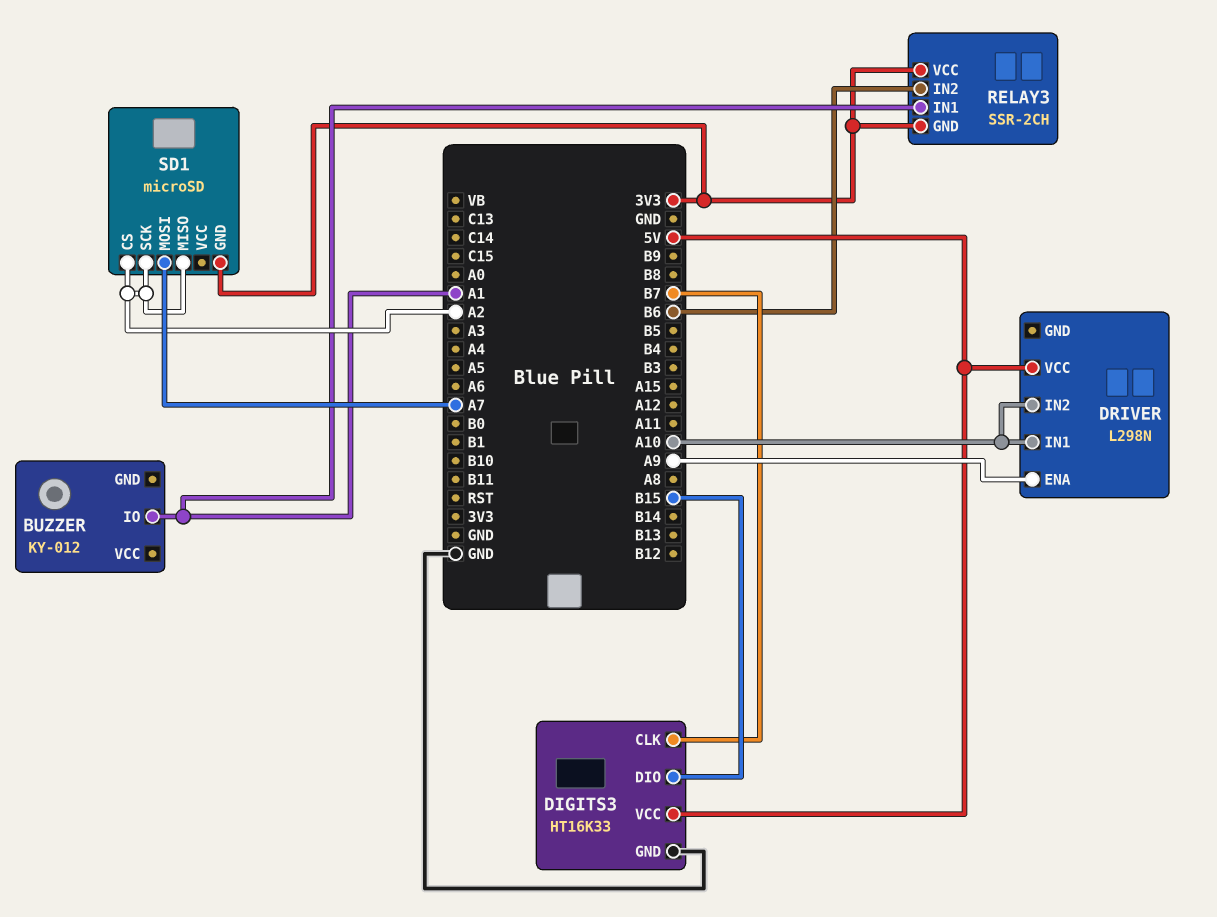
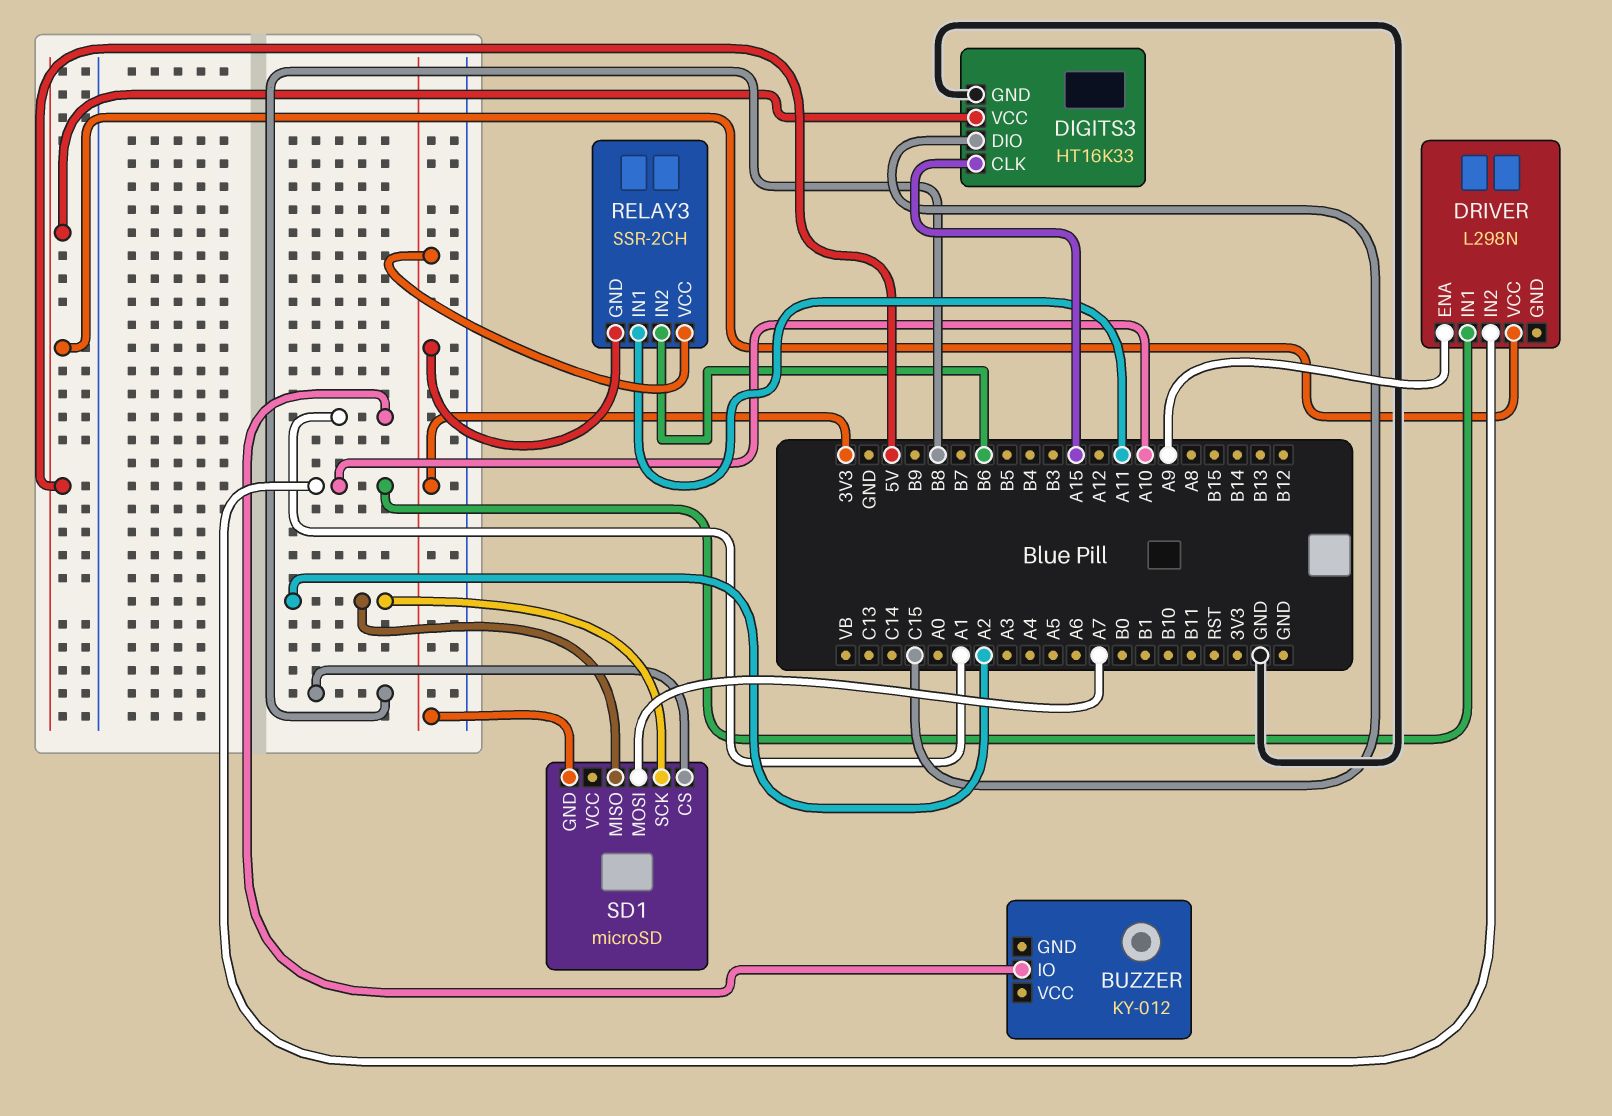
DIGITS3 pin CLK: B7 -> A15
DIGITS3 pin DIO: B15 -> C15
RELAY3 pin IN1: A1 -> A11
SD1 pin CS: A2 -> B8

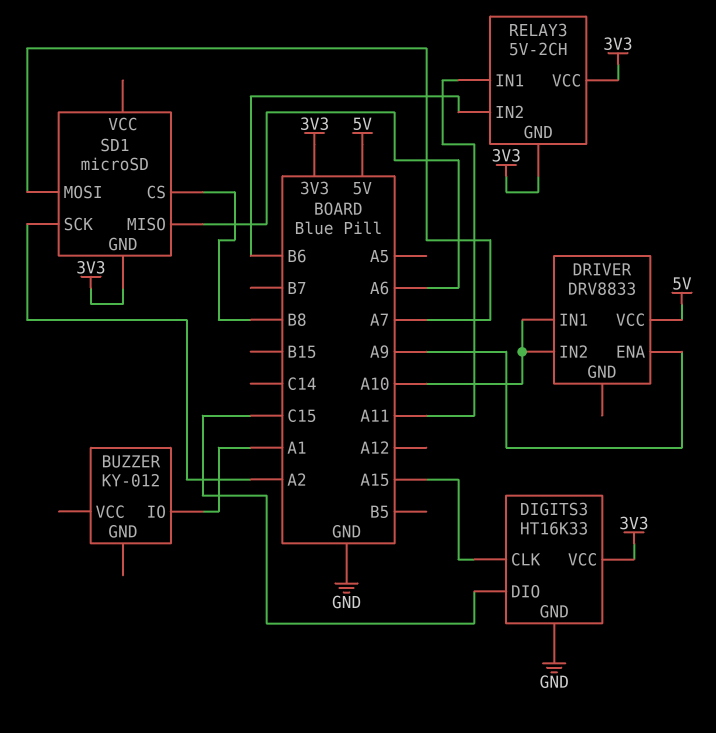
DIGITS3 pin VCC: 5V -> 3V3
DRIVER: L298N -> DRV8833
RELAY3: SSR-2CH -> 5V-2CH
SD1 pin MISO: A2 -> A6

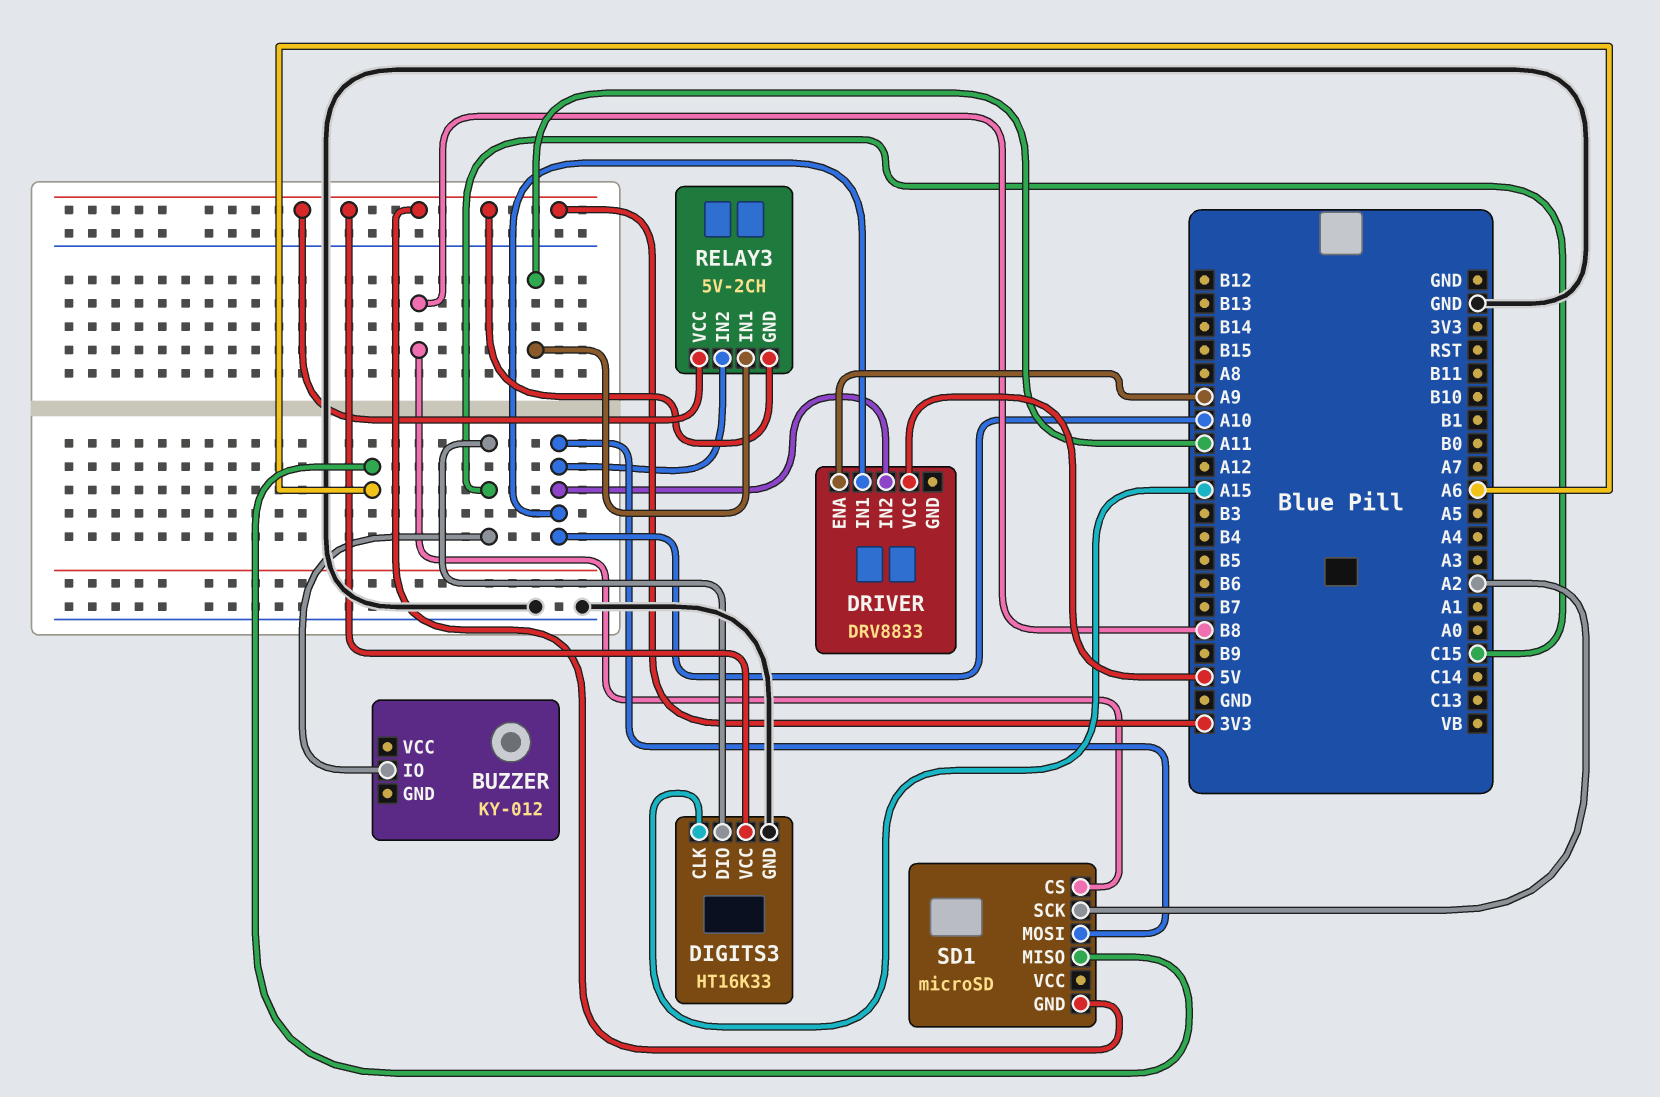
BUZZER pin IO: A1 -> C15
RELAY3 pin IN2: B6 -> A10
SD1 pin MOSI: A7 -> A10

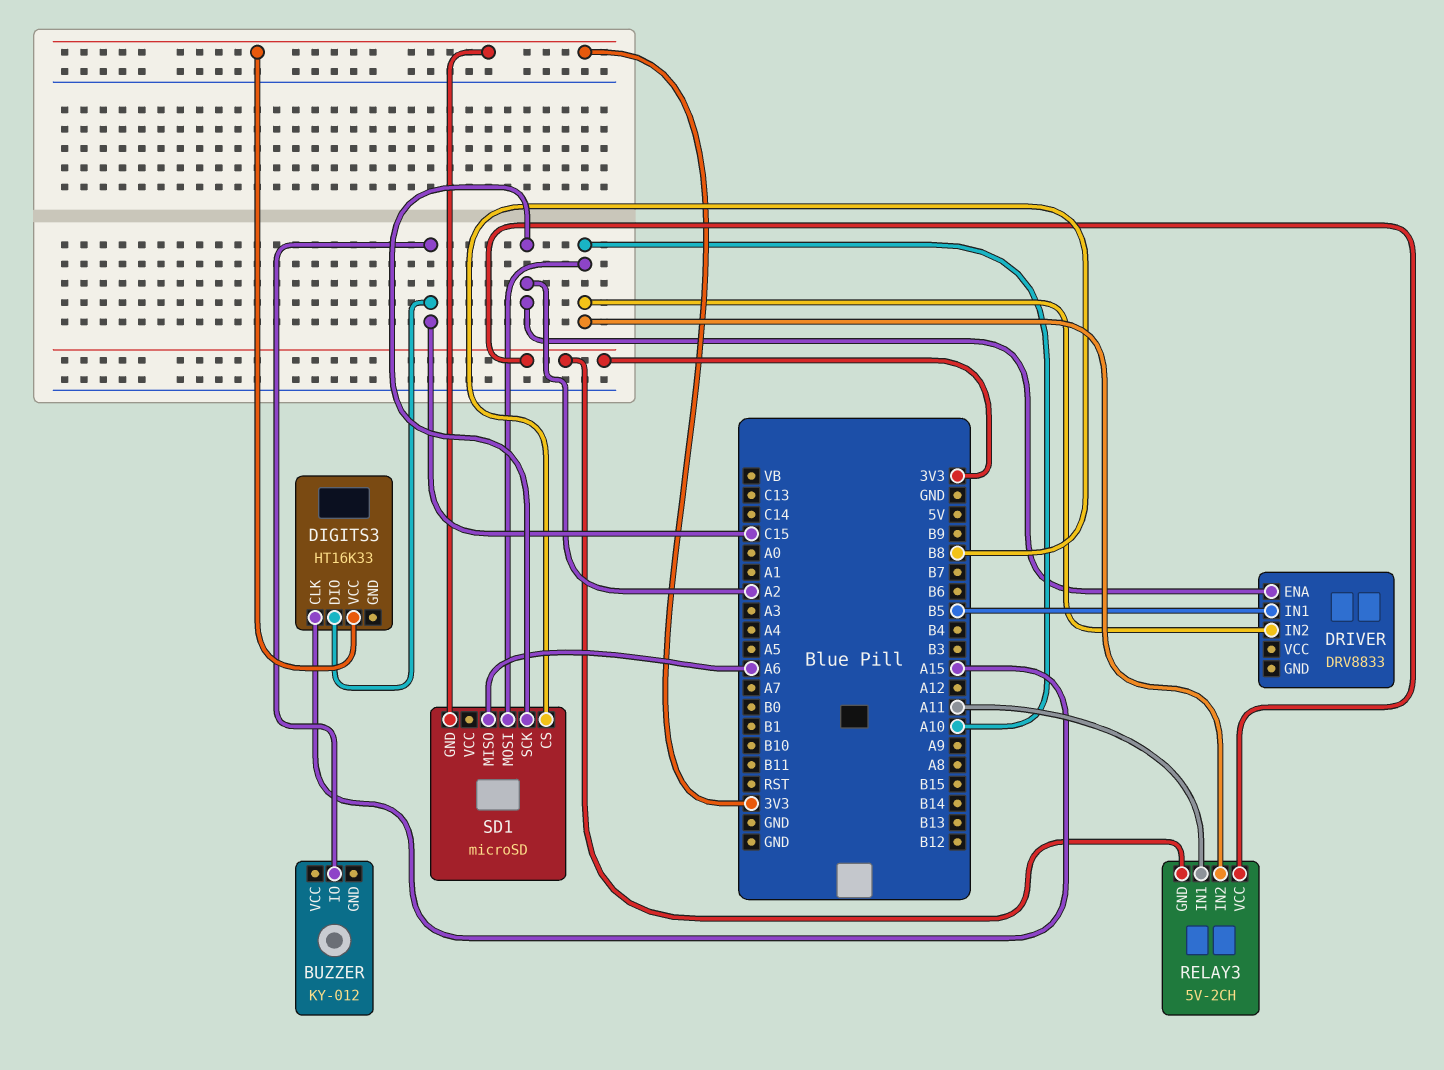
DIGITS3 pin GND: GND -> none
DRIVER pin ENA: A9 -> A2
DRIVER pin IN1: A10 -> B5
DRIVER pin VCC: 5V -> none

